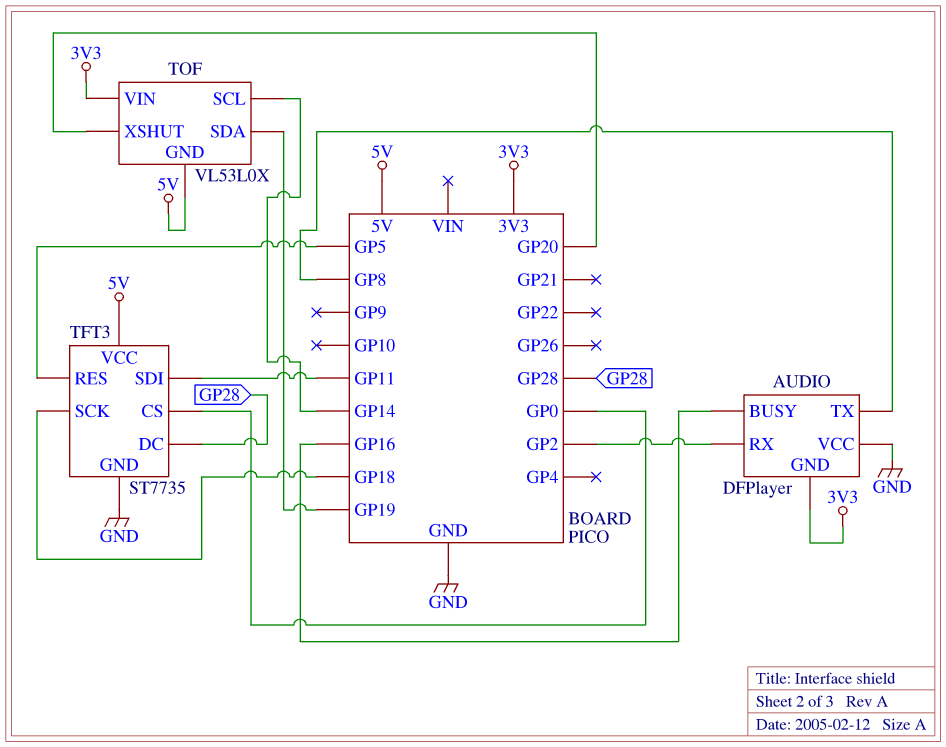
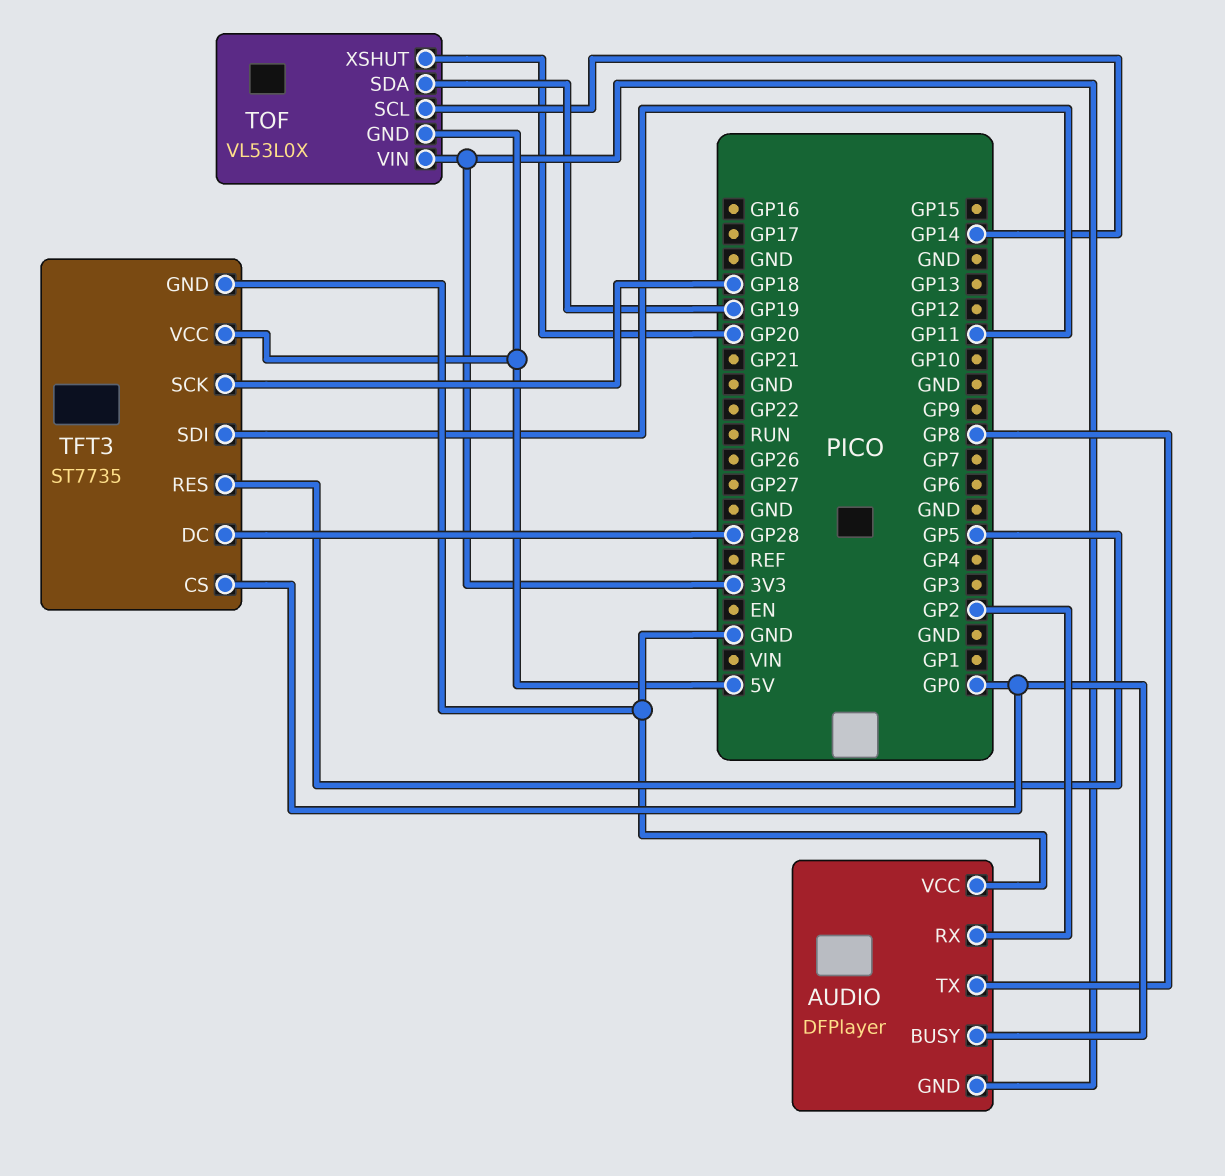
AUDIO pin BUSY: GP16 -> GP0

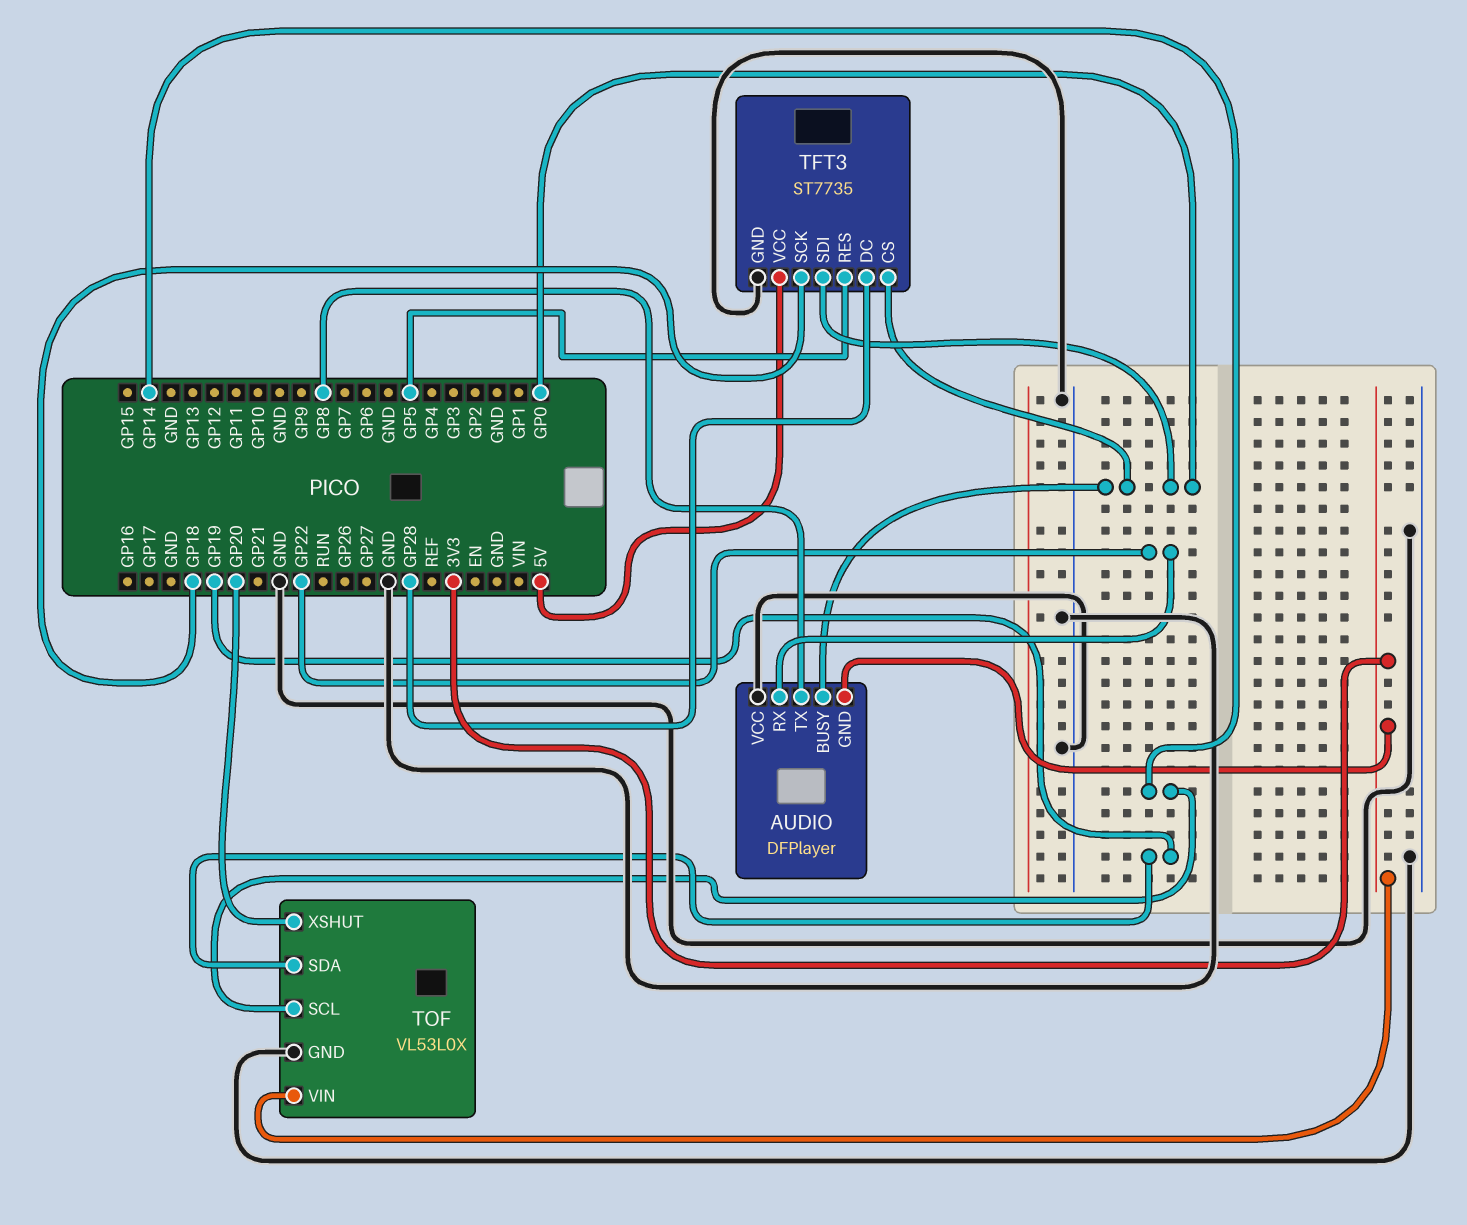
AUDIO pin RX: GP2 -> GP22
TFT3 pin SDI: GP11 -> GP0
TOF pin GND: 5V -> GND

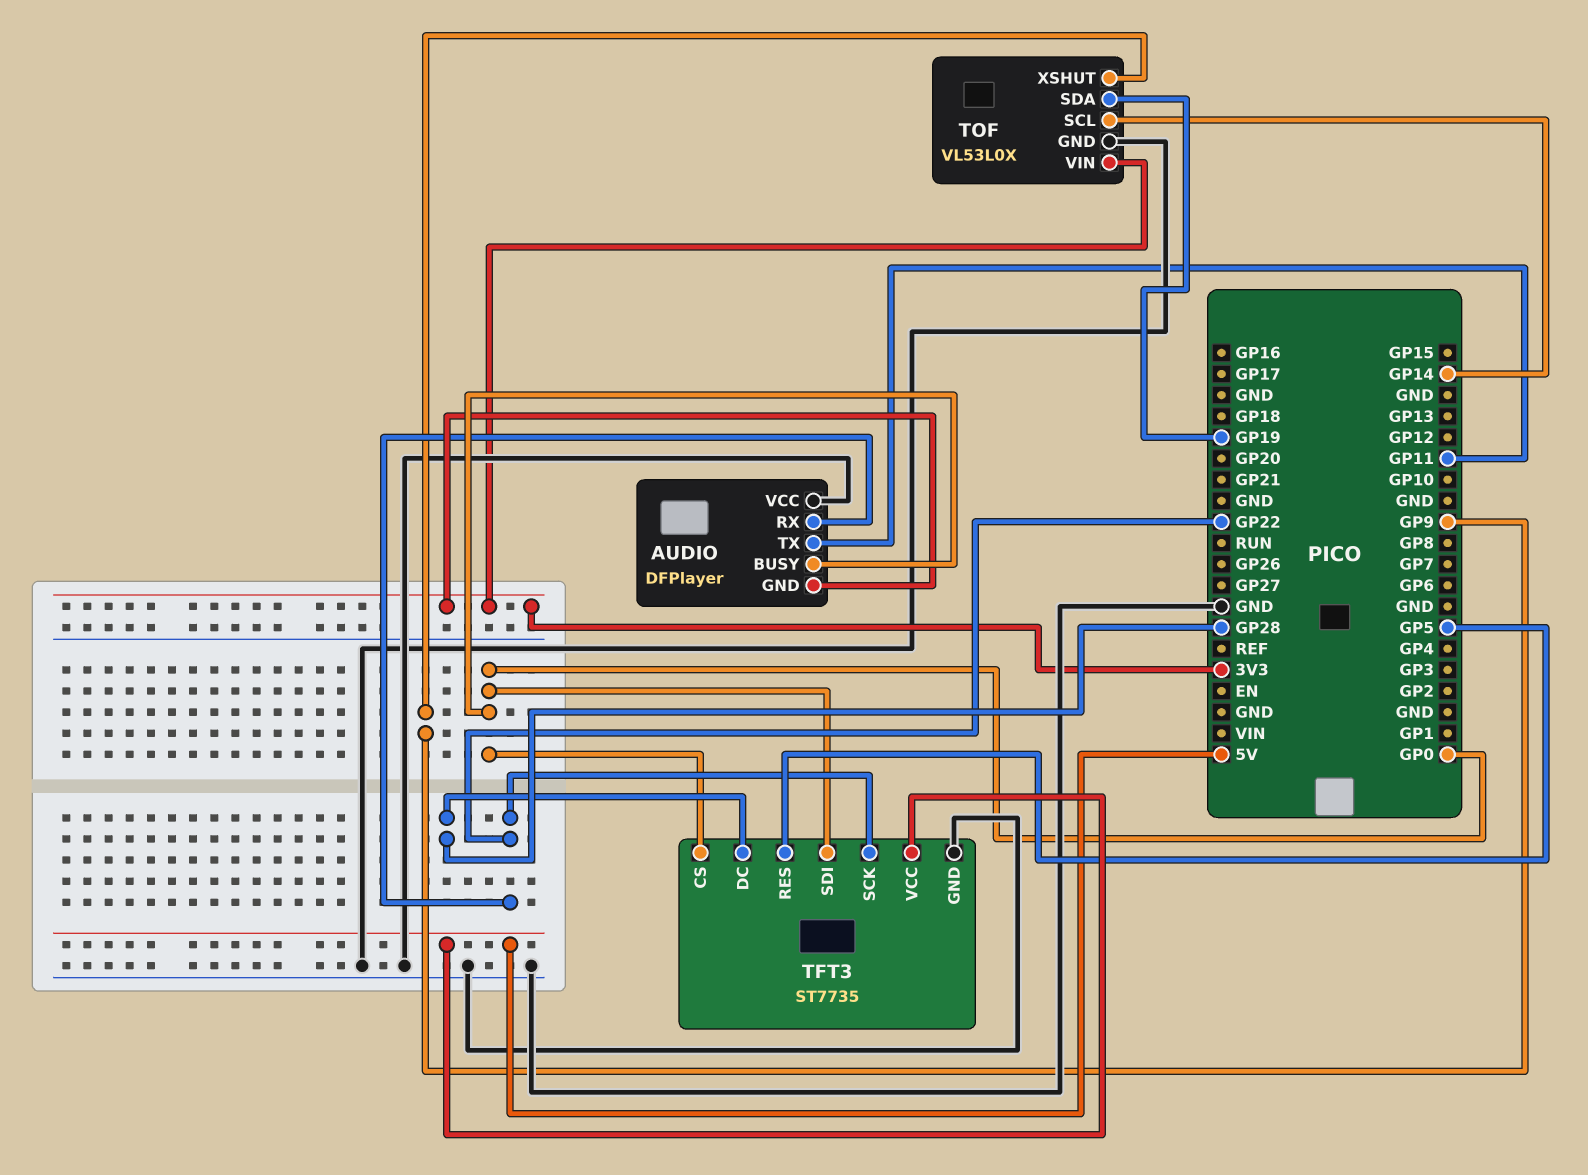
AUDIO pin TX: GP8 -> GP11
TFT3 pin SCK: GP18 -> GP22
TOF pin XSHUT: GP20 -> GP9

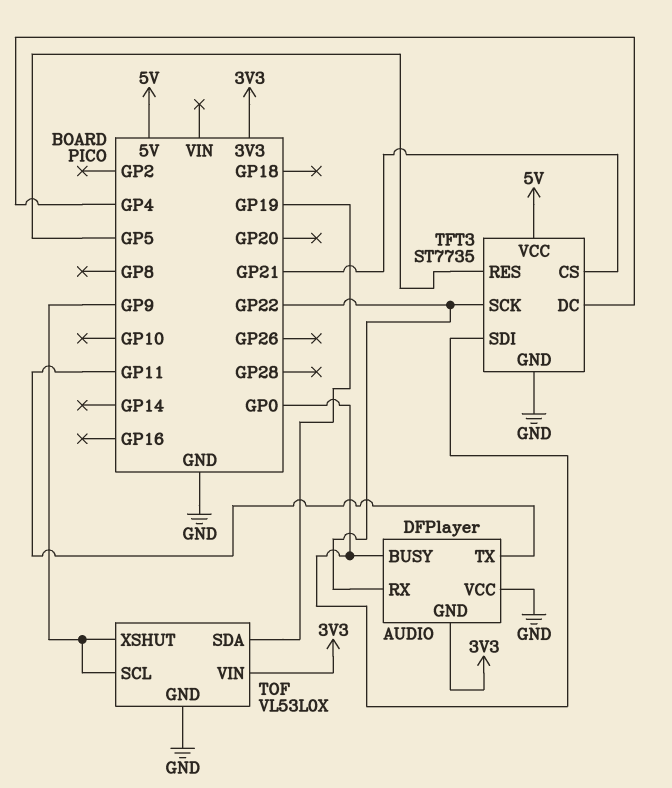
TFT3 pin CS: GP0 -> GP21
TFT3 pin DC: GP28 -> GP4
TOF pin SCL: GP14 -> GP9

